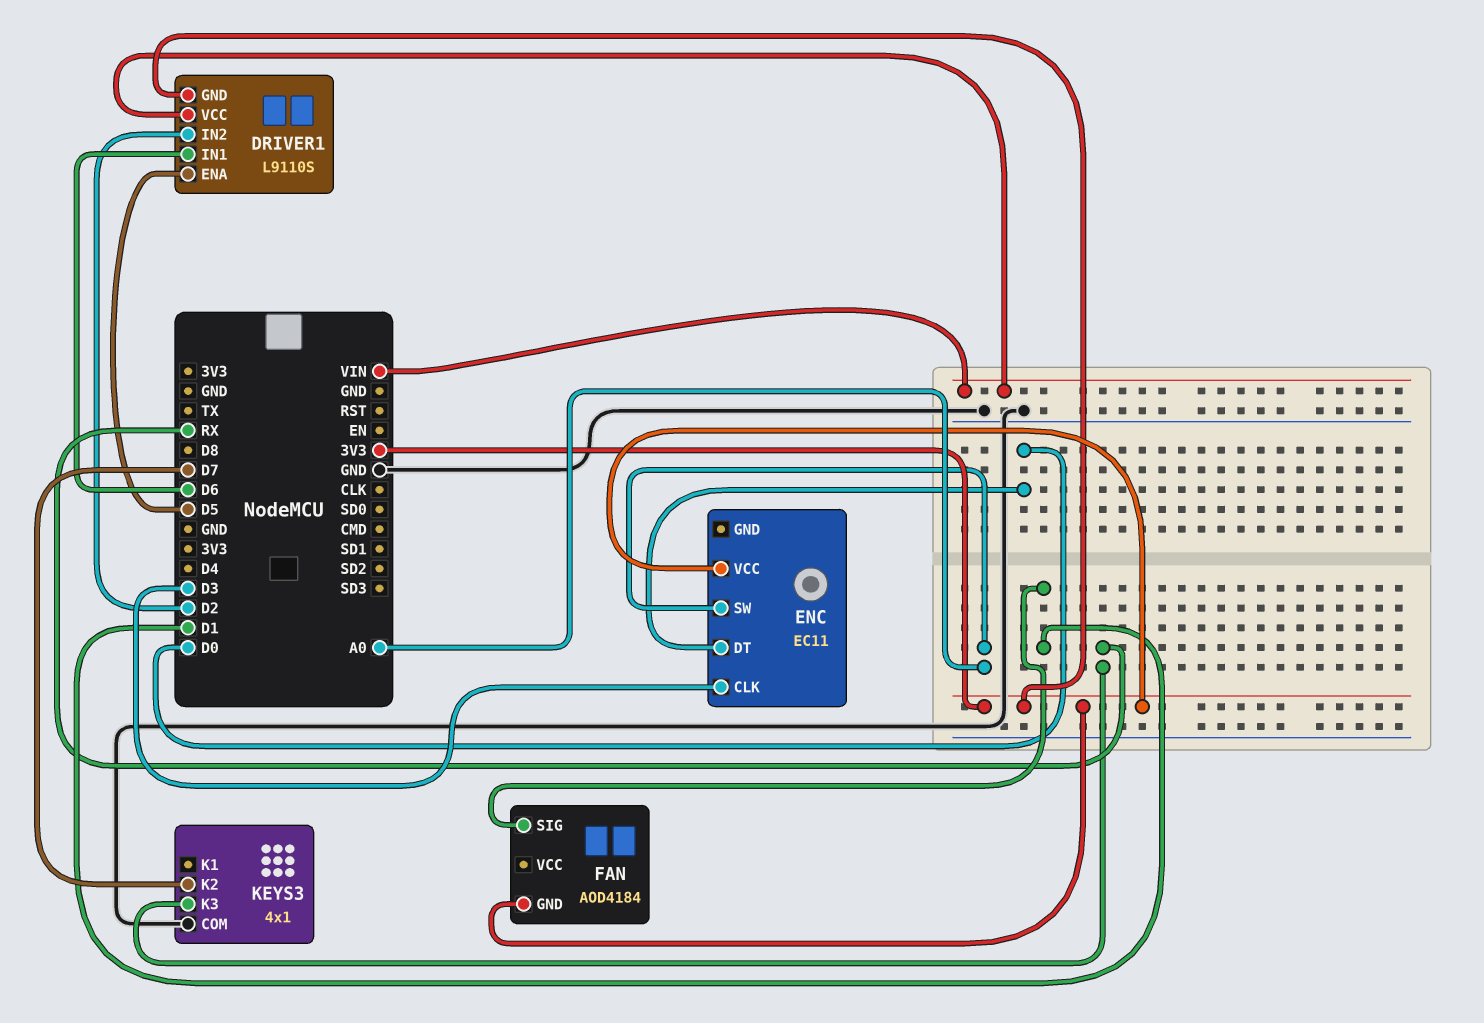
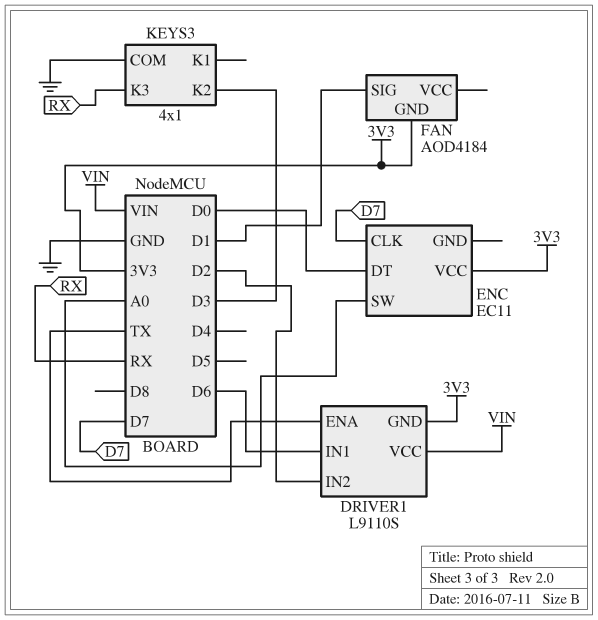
DRIVER1 pin ENA: D5 -> TX
ENC pin CLK: D3 -> D7
KEYS3 pin K2: D7 -> D3

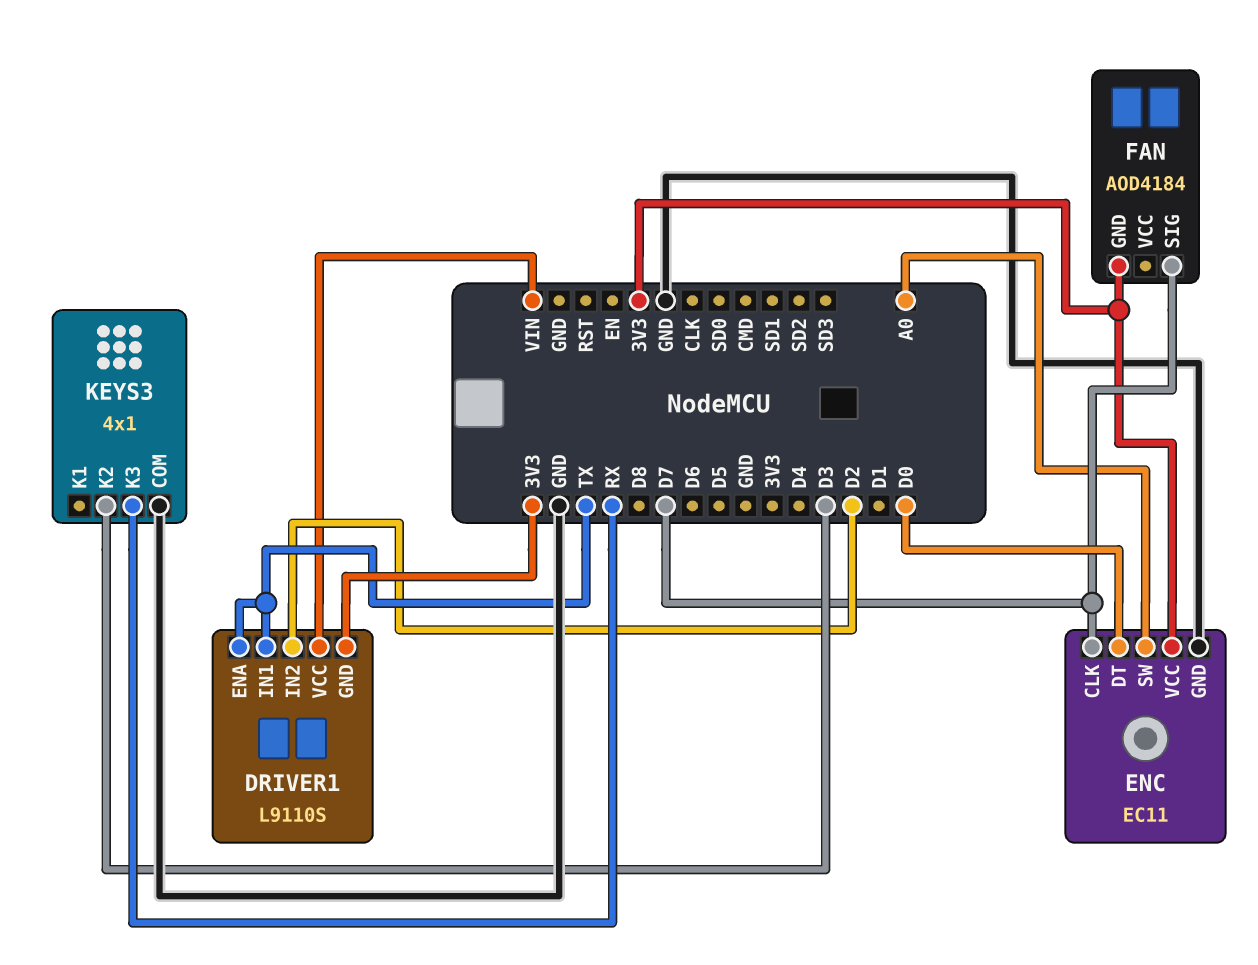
DRIVER1 pin IN1: D6 -> TX
ENC pin GND: none -> GND
FAN pin SIG: D1 -> D7

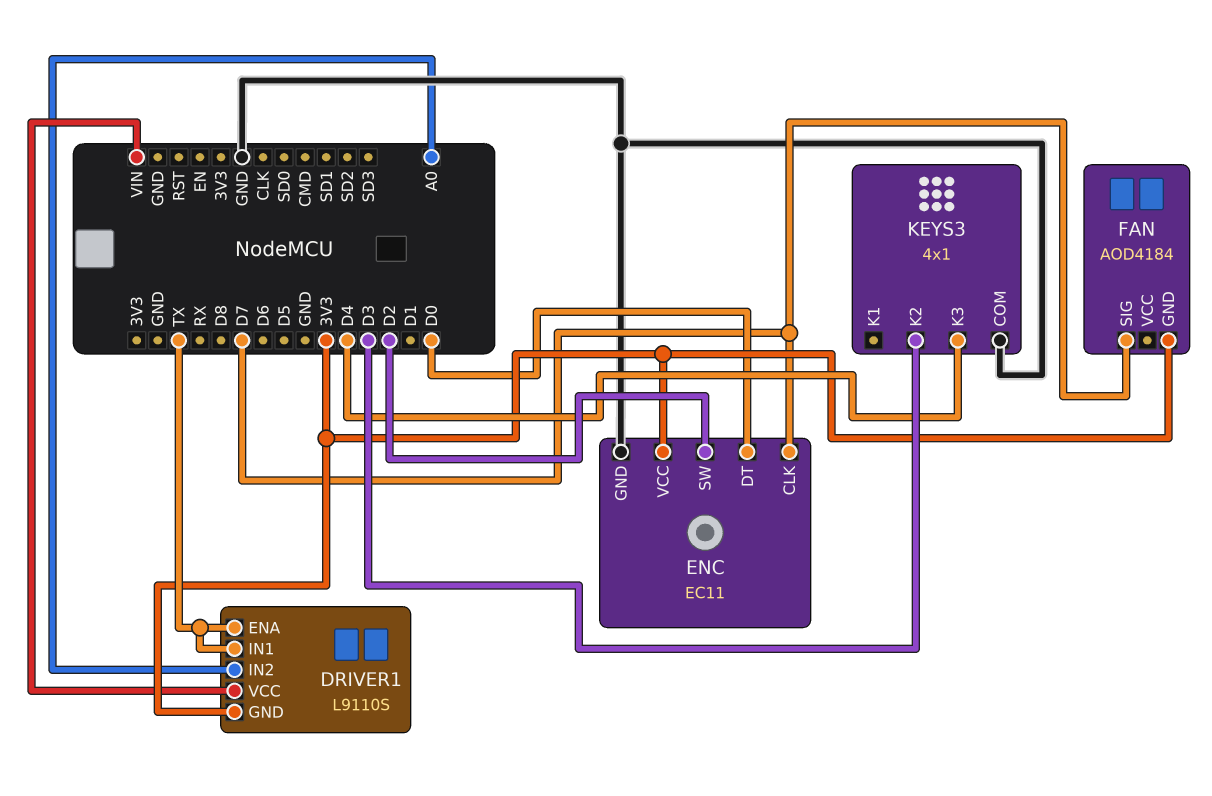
DRIVER1 pin IN2: D2 -> A0
ENC pin SW: A0 -> D2
KEYS3 pin K3: RX -> D4

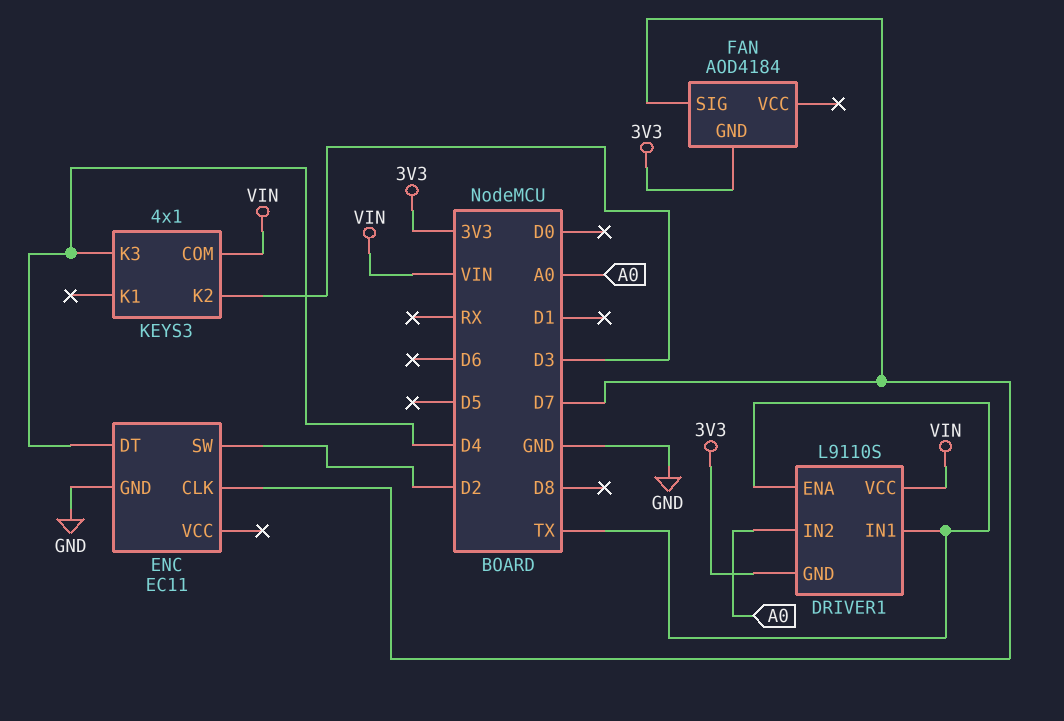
ENC pin DT: D0 -> D4
ENC pin VCC: 3V3 -> none
KEYS3 pin COM: GND -> VIN

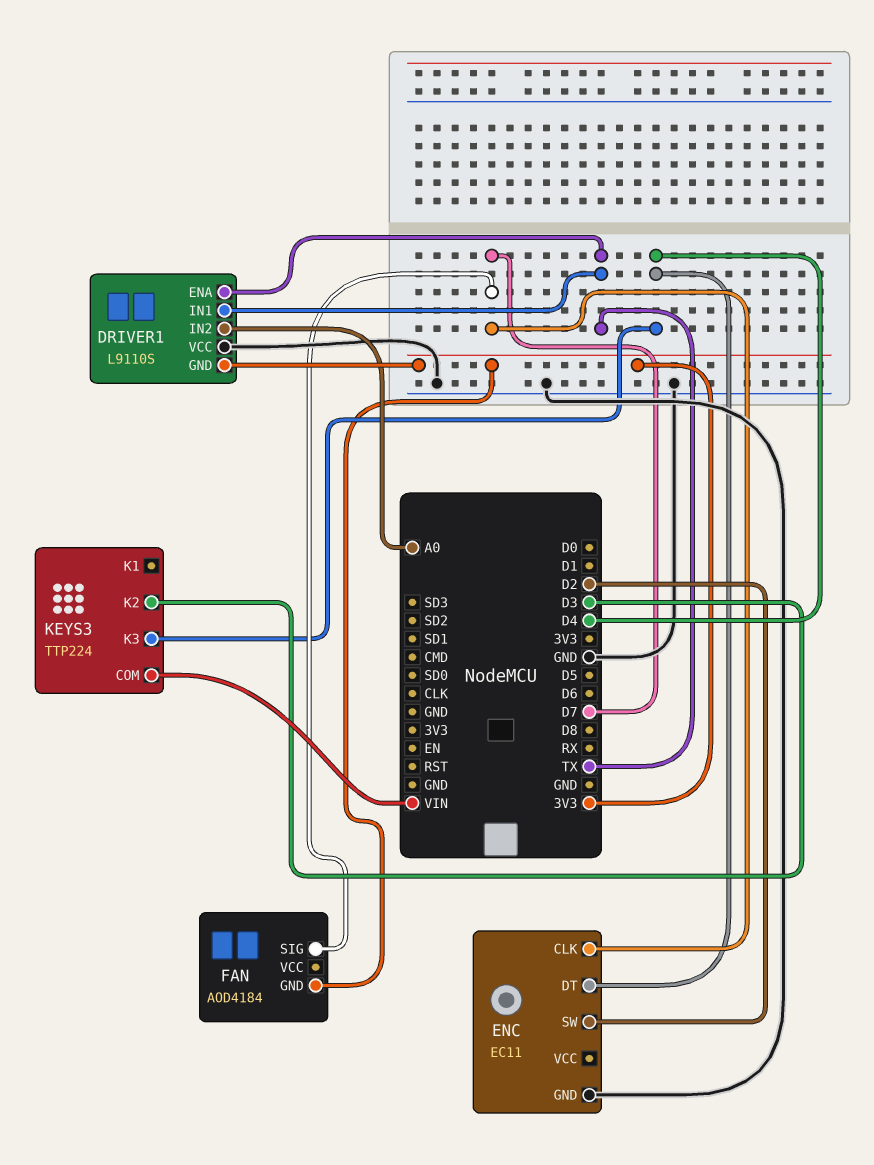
DRIVER1 pin VCC: VIN -> GND
KEYS3: 4x1 -> TTP224

